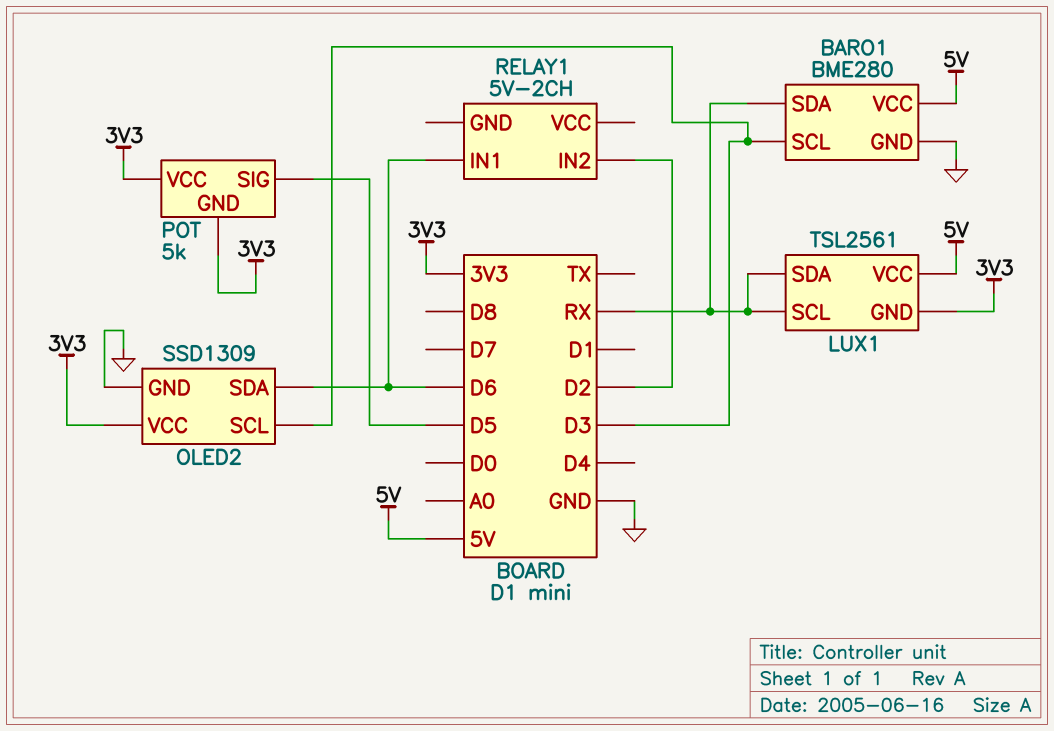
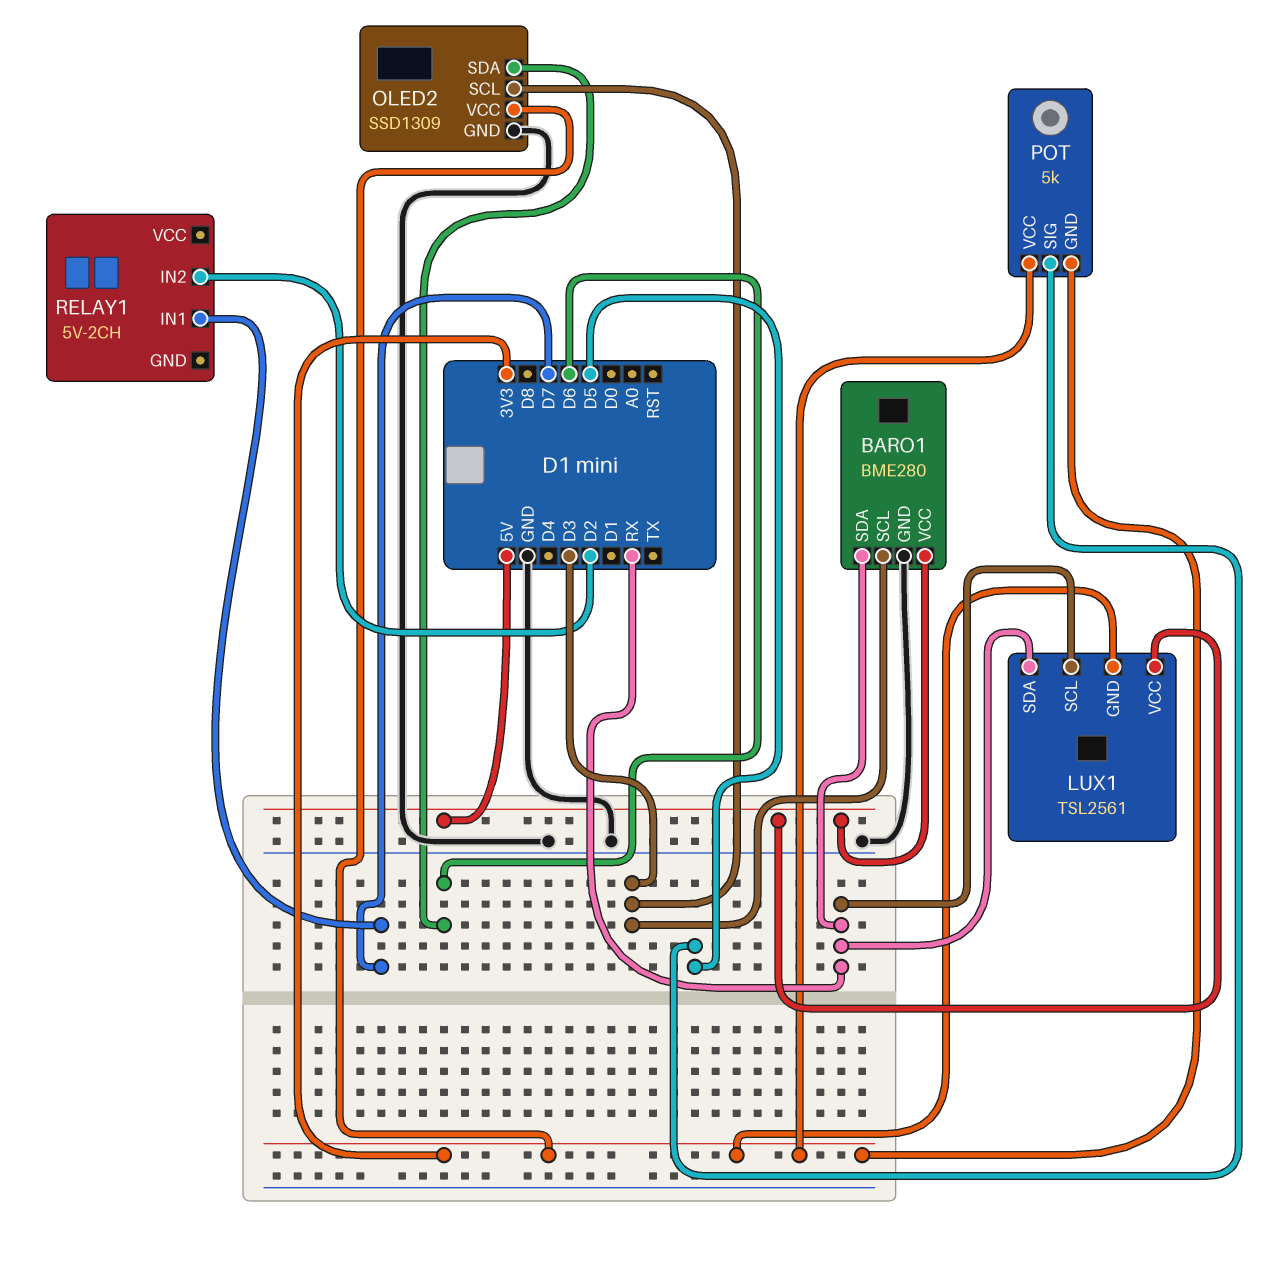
RELAY1 pin IN1: D6 -> D7

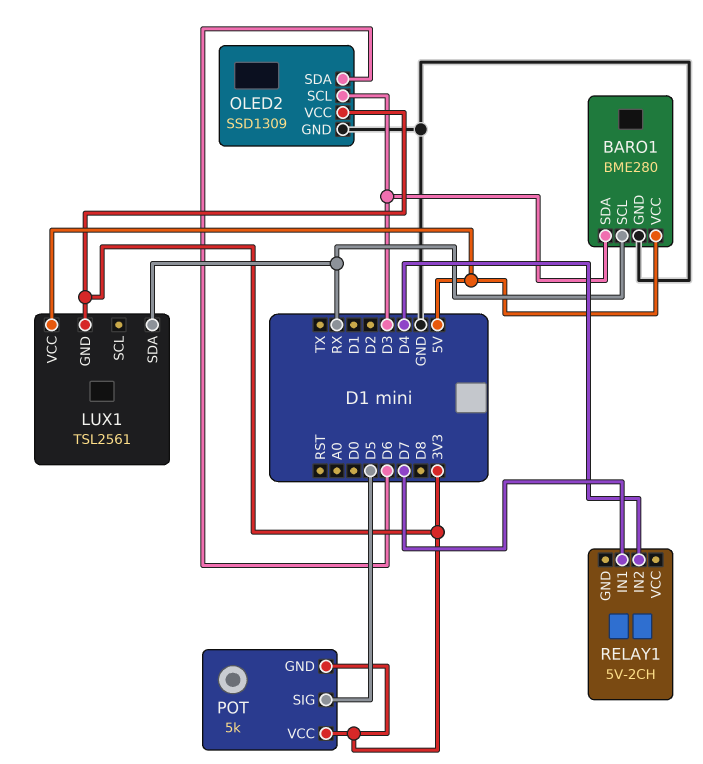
BARO1 pin SCL: D3 -> RX
BARO1 pin SDA: RX -> D3
LUX1 pin SCL: RX -> none
RELAY1 pin IN2: D2 -> D4

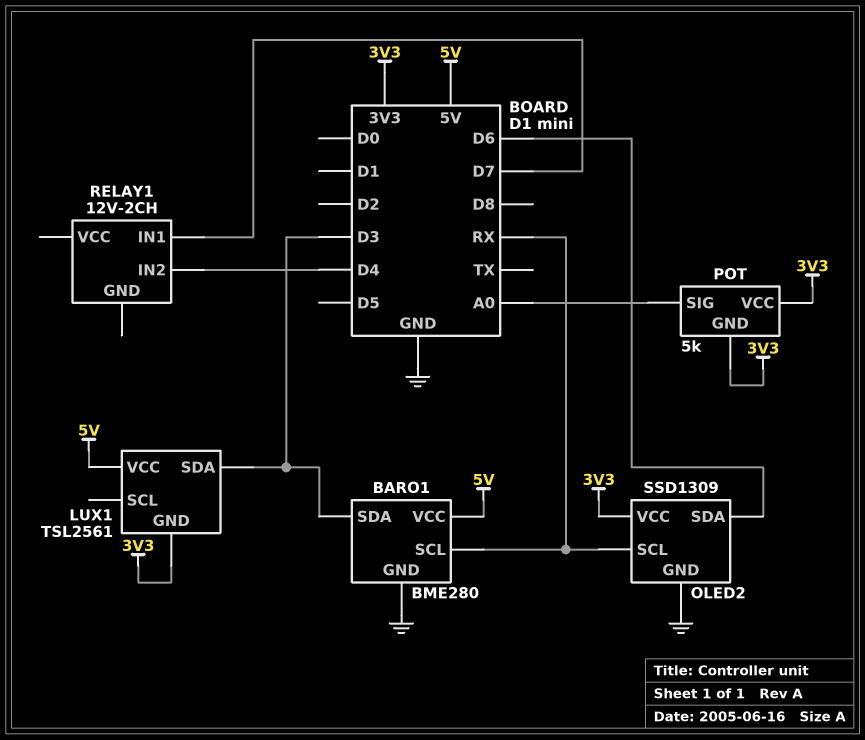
LUX1 pin SDA: RX -> D3
OLED2 pin SCL: D3 -> RX
POT pin SIG: D5 -> A0
RELAY1: 5V-2CH -> 12V-2CH

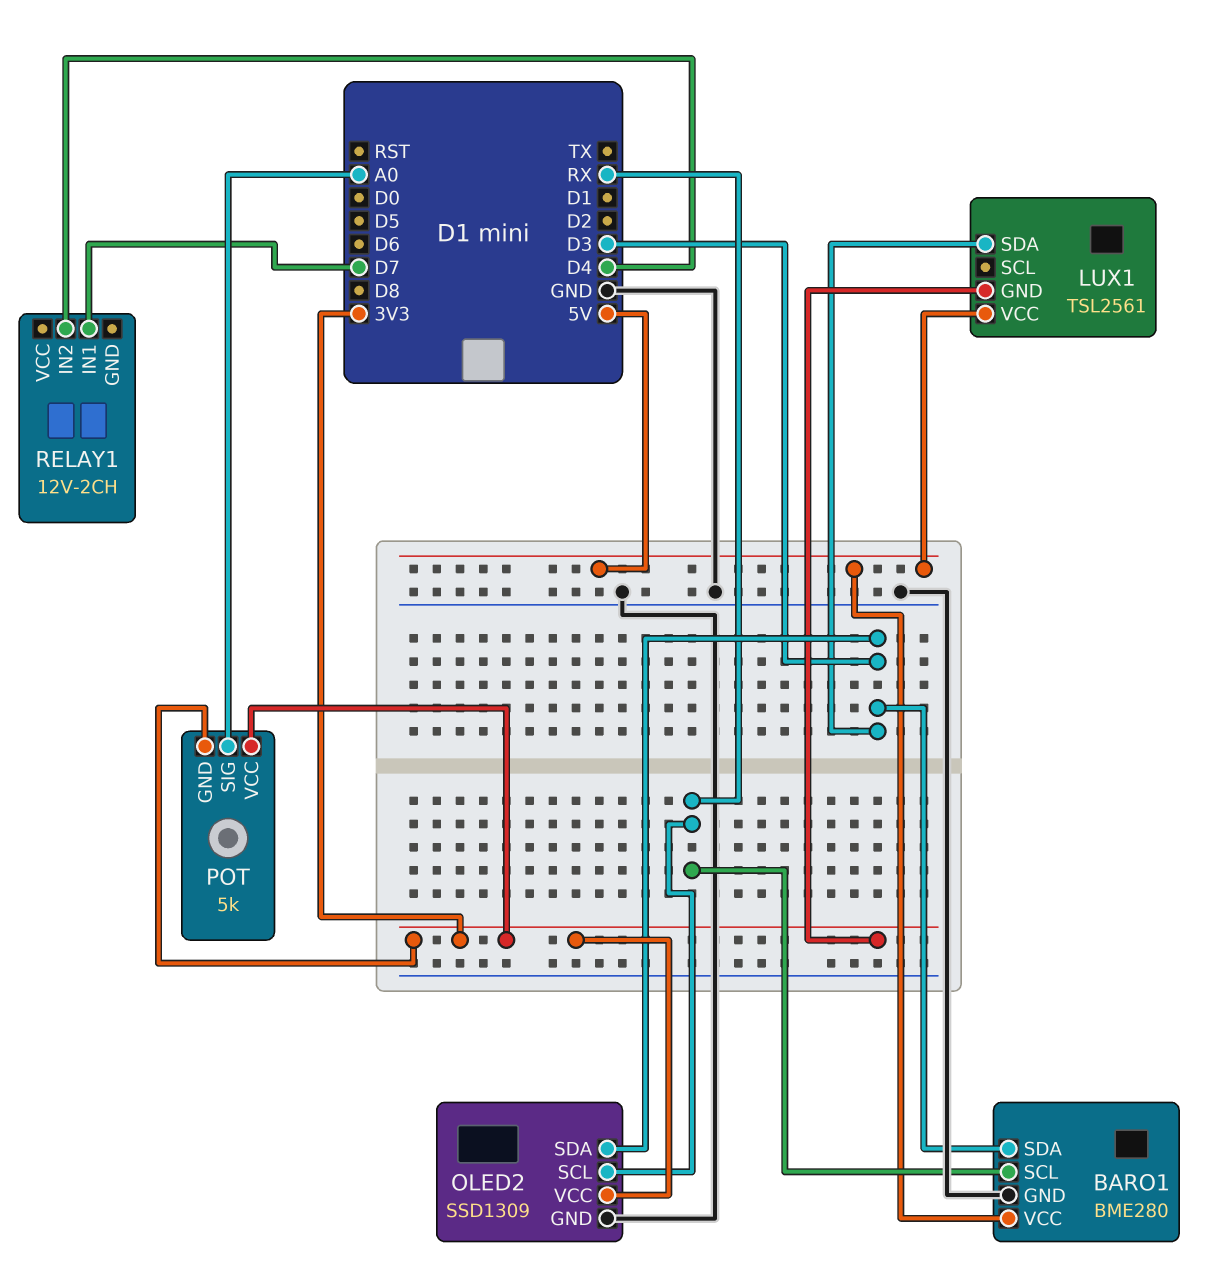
OLED2 pin SDA: D6 -> D3

